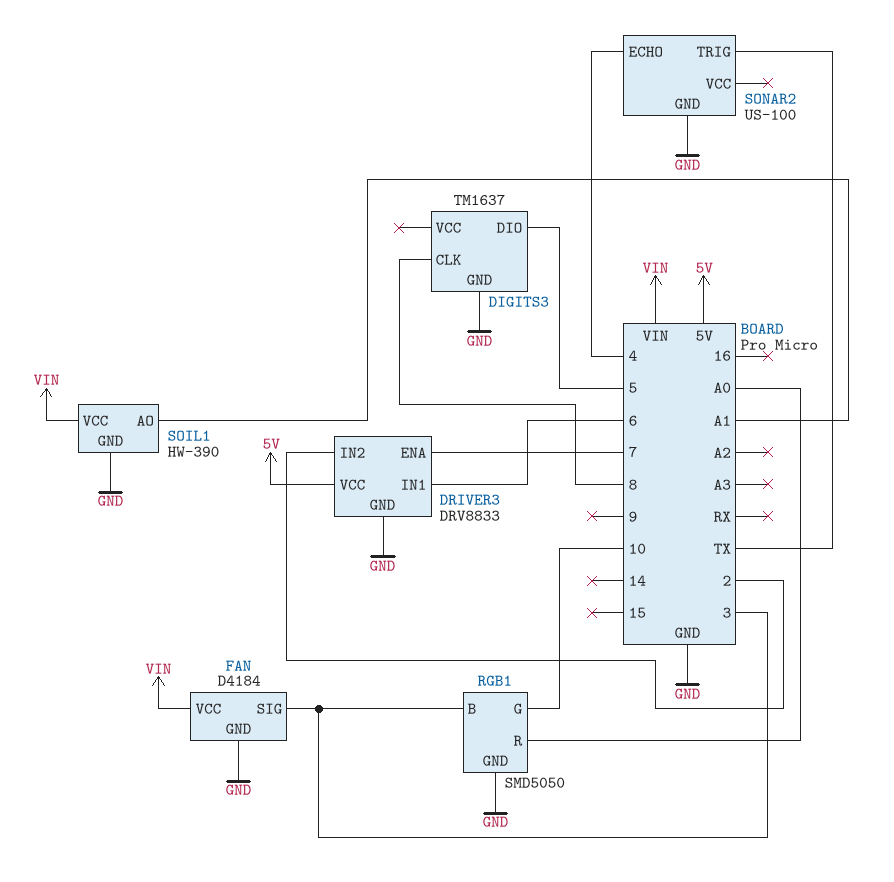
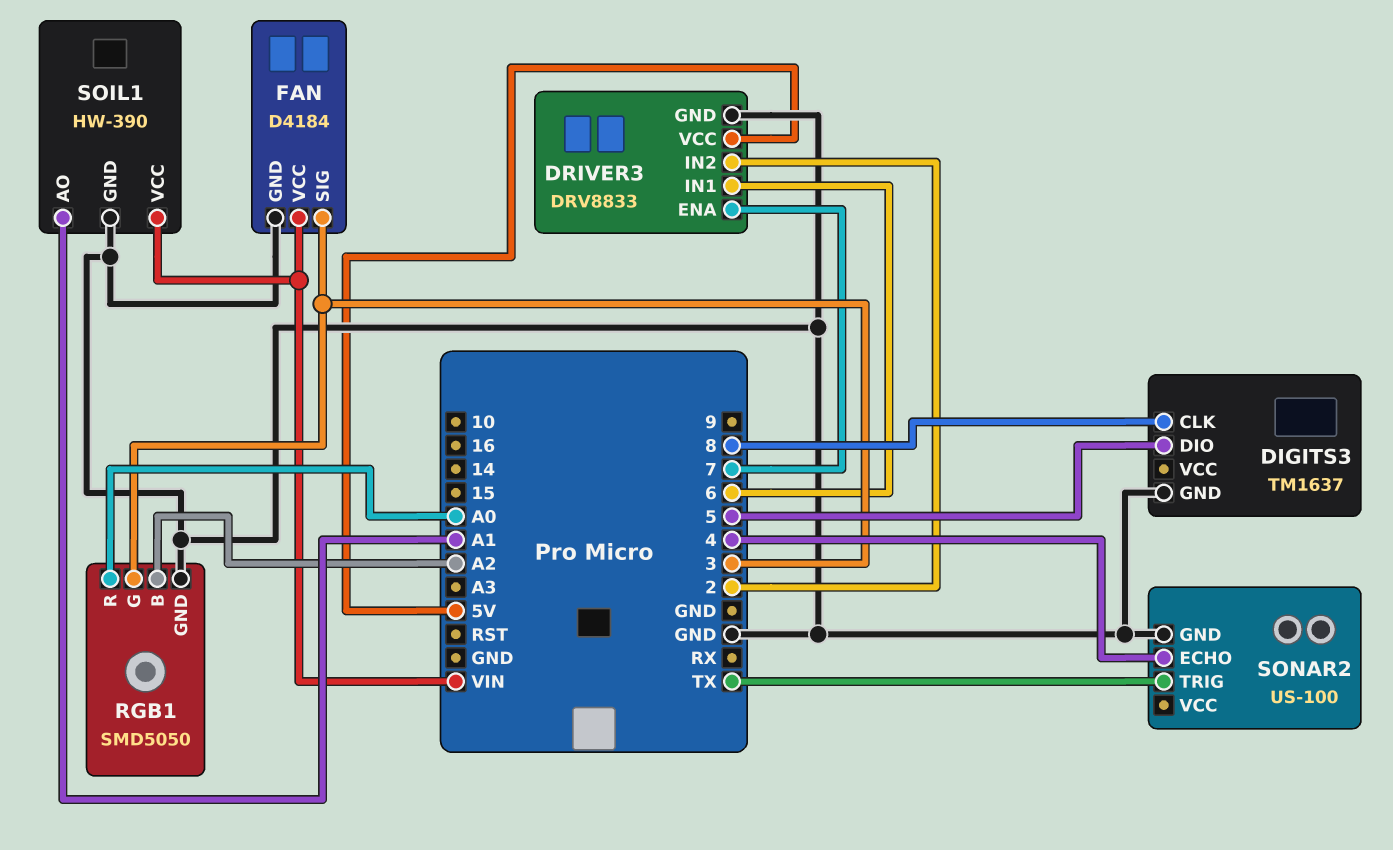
RGB1 pin B: 3 -> A2
RGB1 pin G: 10 -> 3

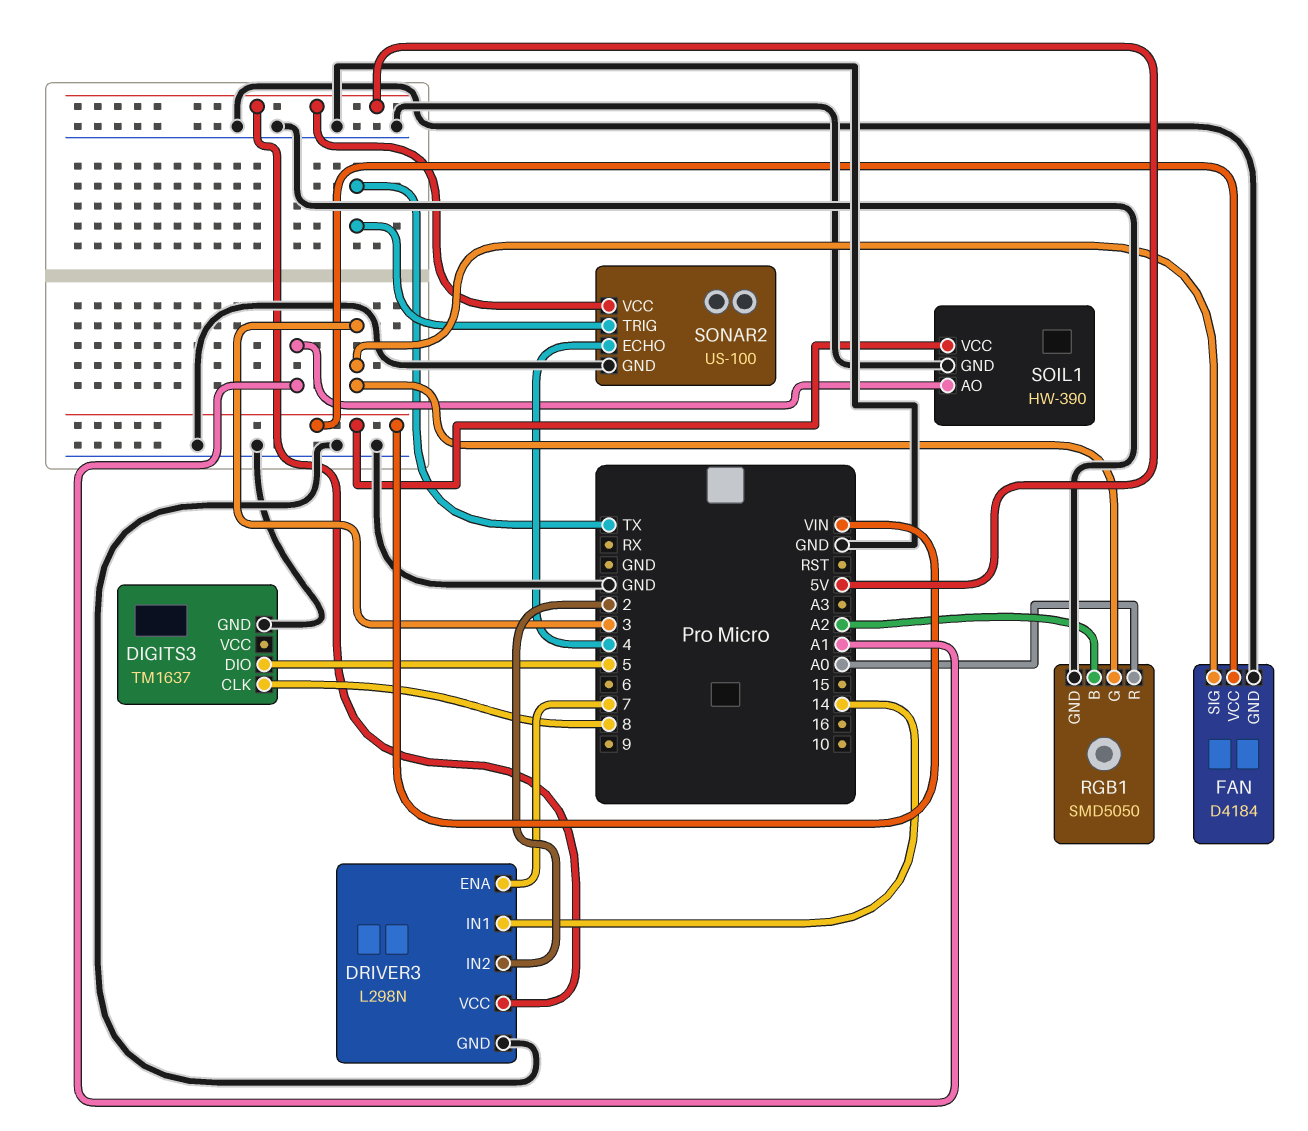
DRIVER3: DRV8833 -> L298N
DRIVER3 pin IN1: 6 -> 14
SONAR2 pin VCC: none -> 5V

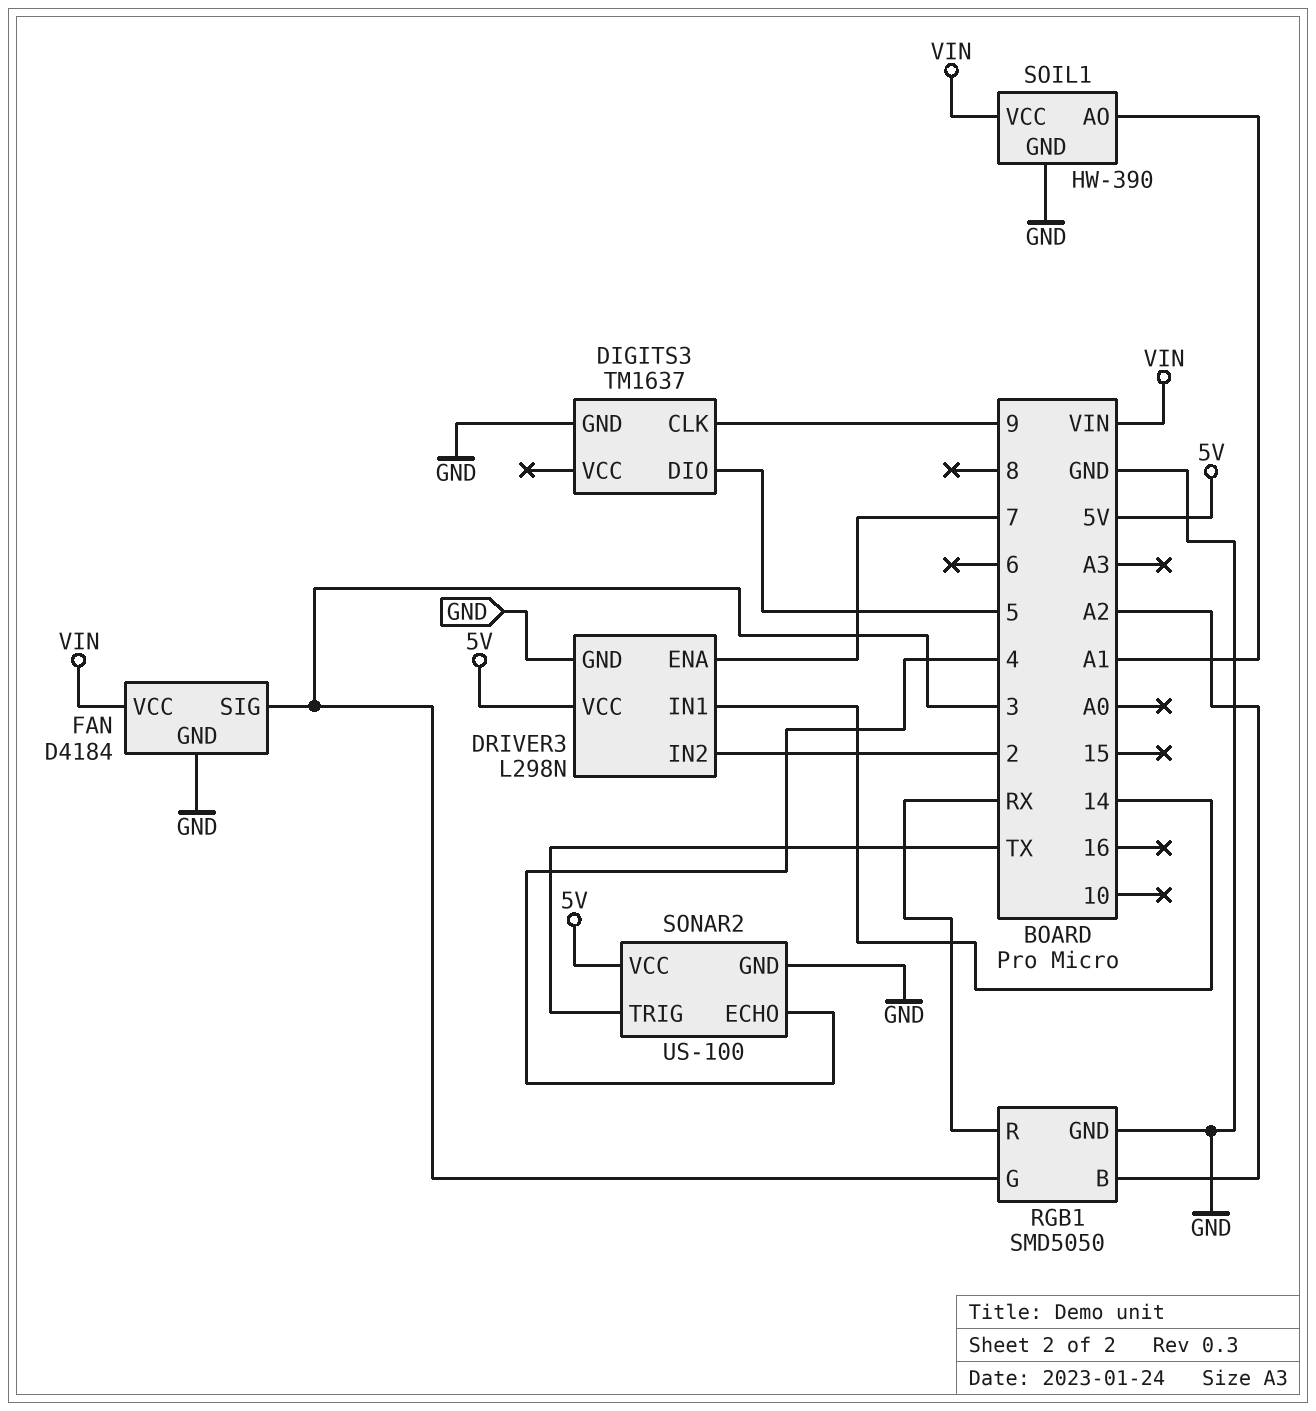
DIGITS3 pin CLK: 8 -> 9
RGB1 pin R: A0 -> RX

